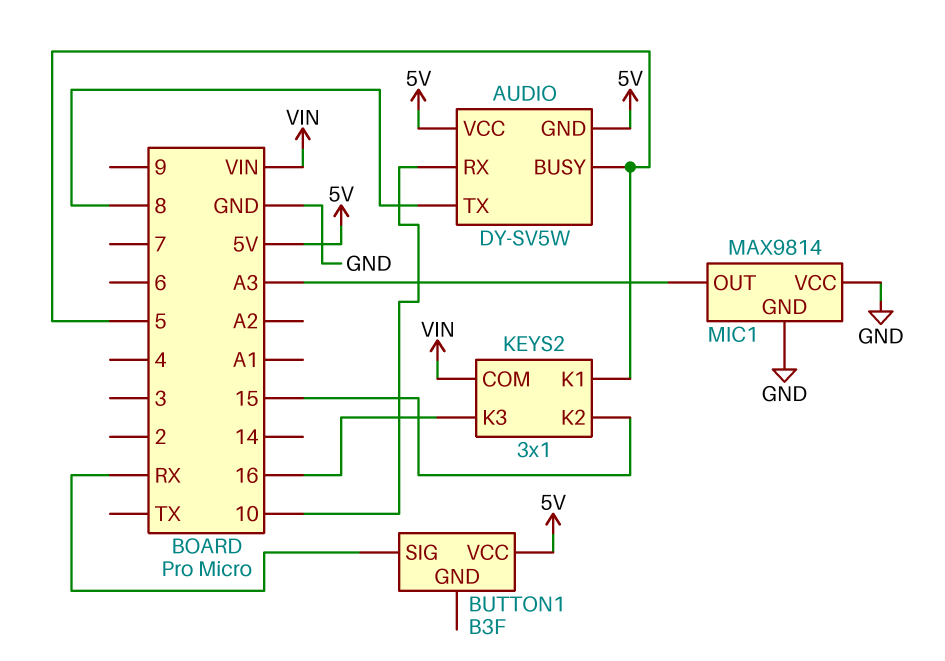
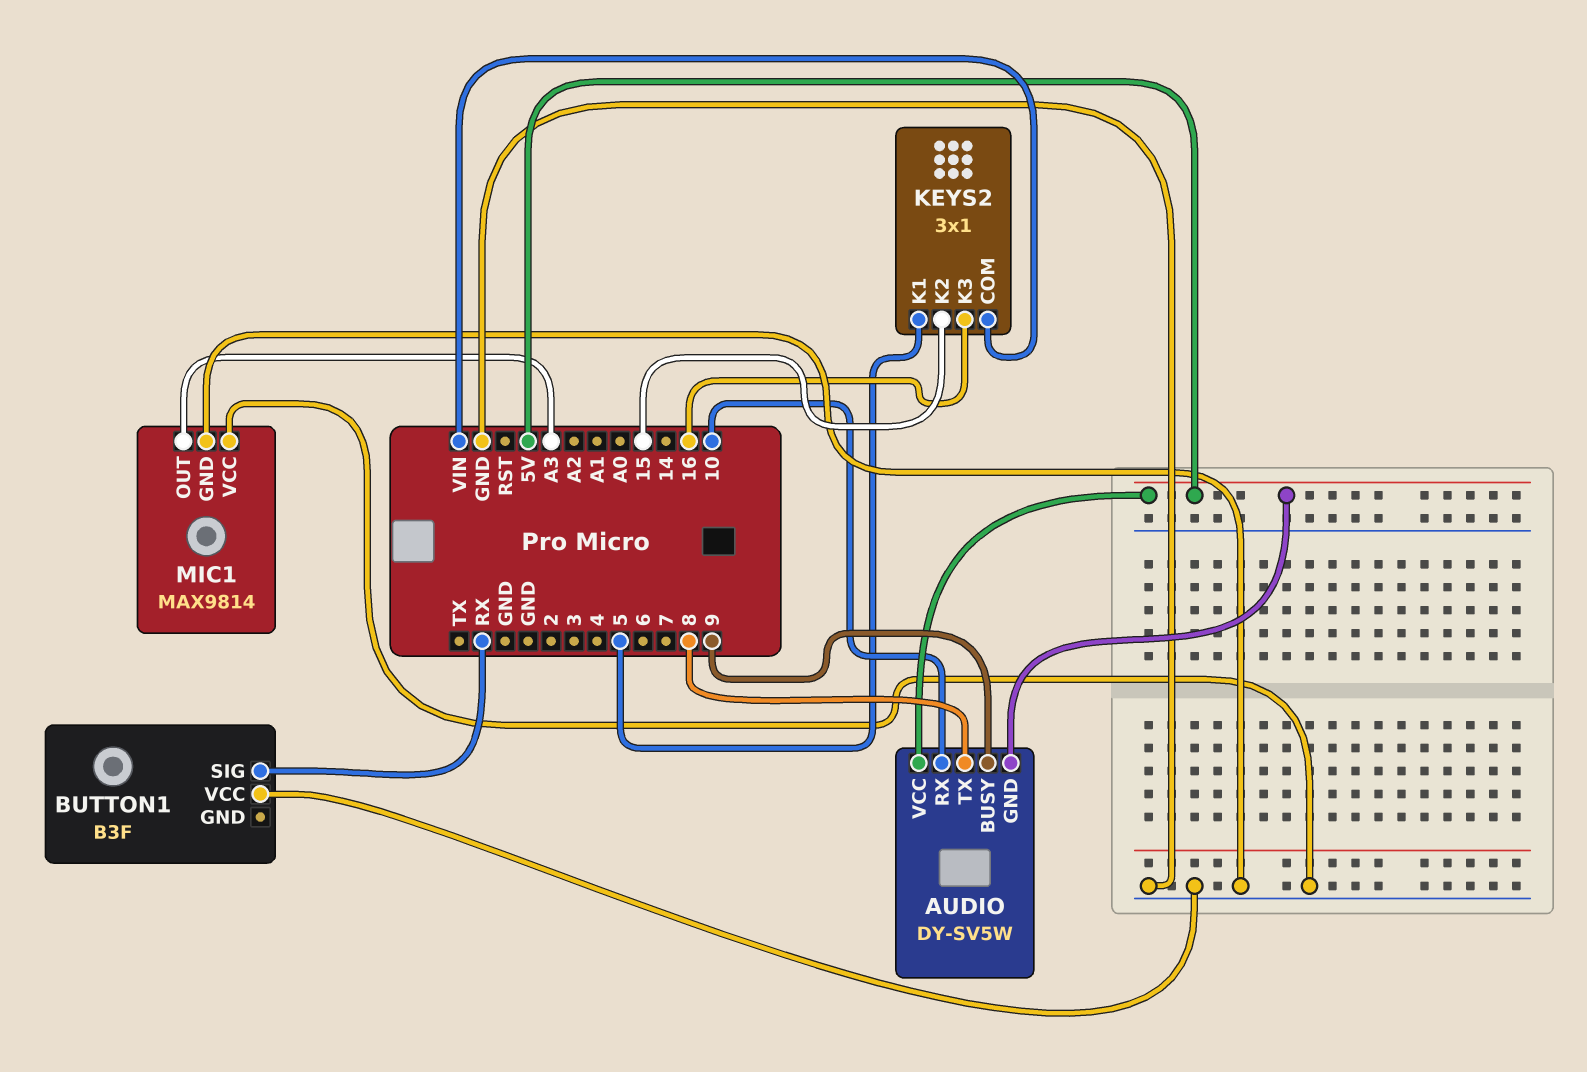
AUDIO pin BUSY: 5 -> 9
BUTTON1 pin VCC: 5V -> GND

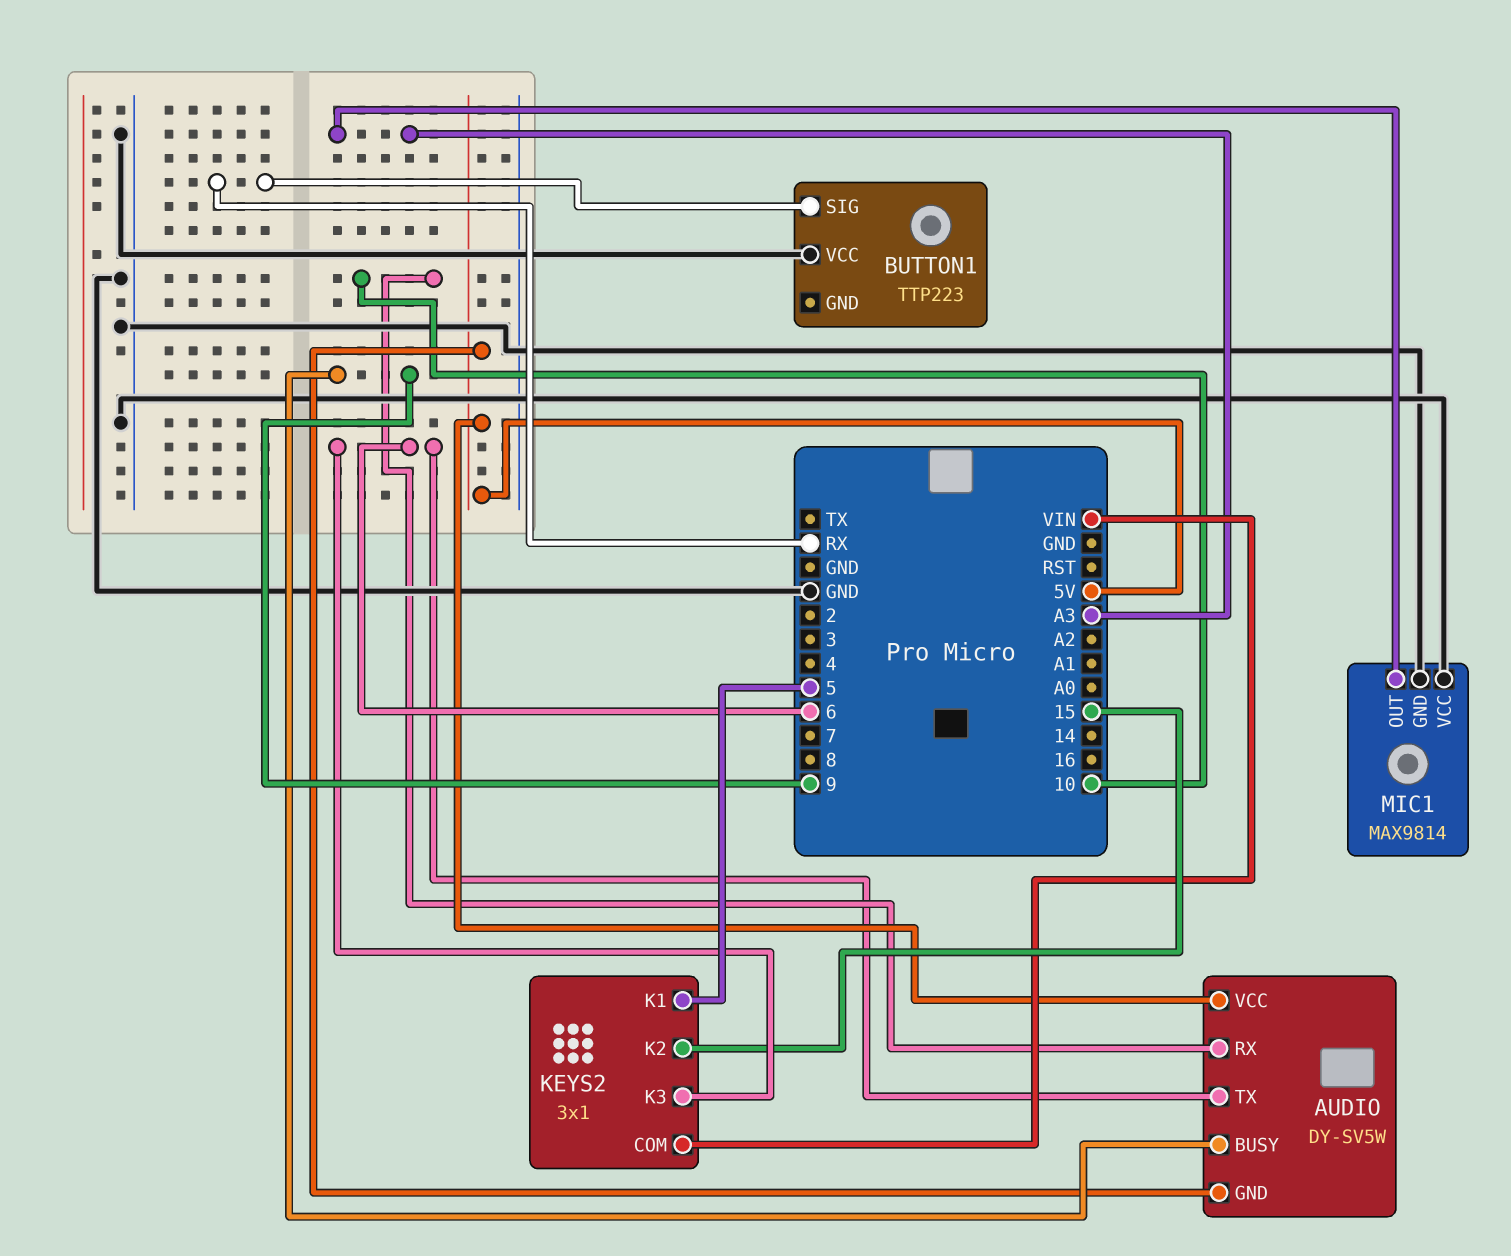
AUDIO pin TX: 8 -> 6
BUTTON1: B3F -> TTP223
KEYS2 pin K3: 16 -> 6

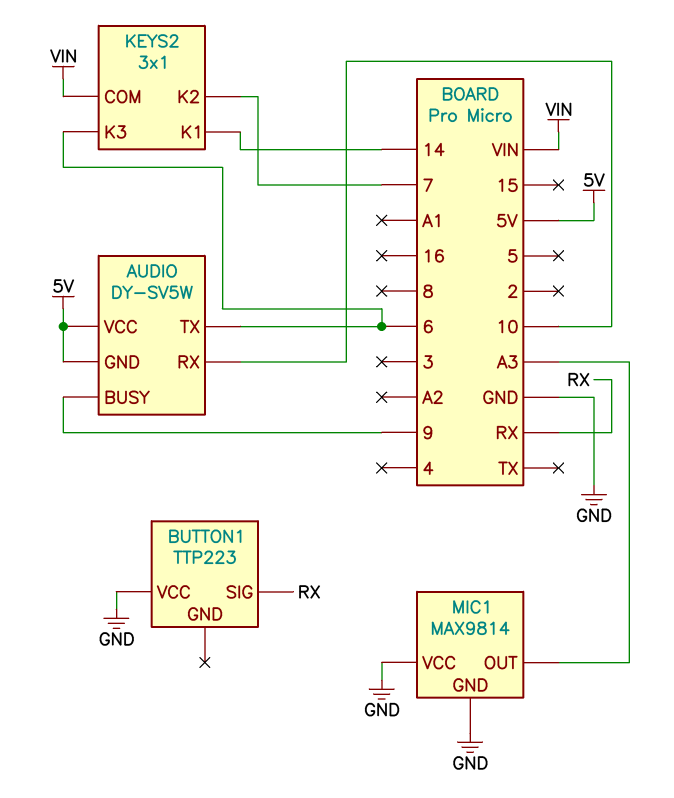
KEYS2 pin K1: 5 -> 14
KEYS2 pin K2: 15 -> 7

